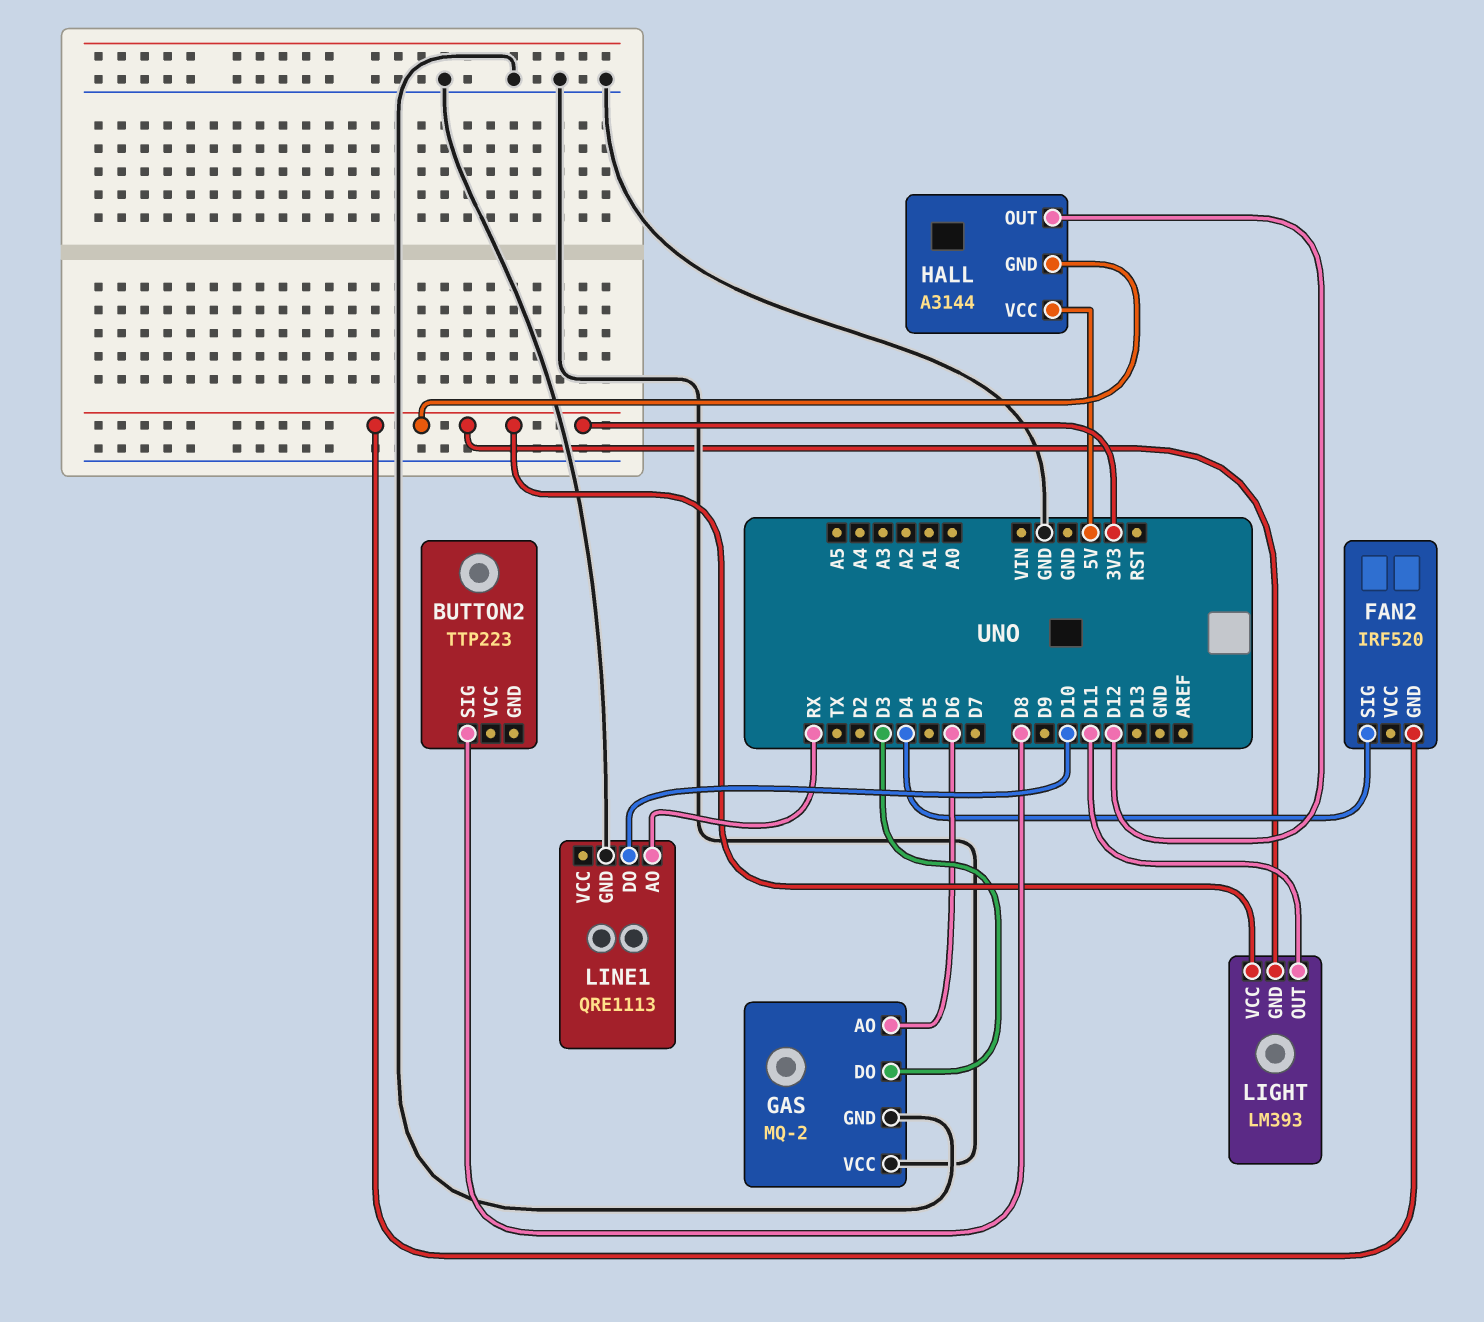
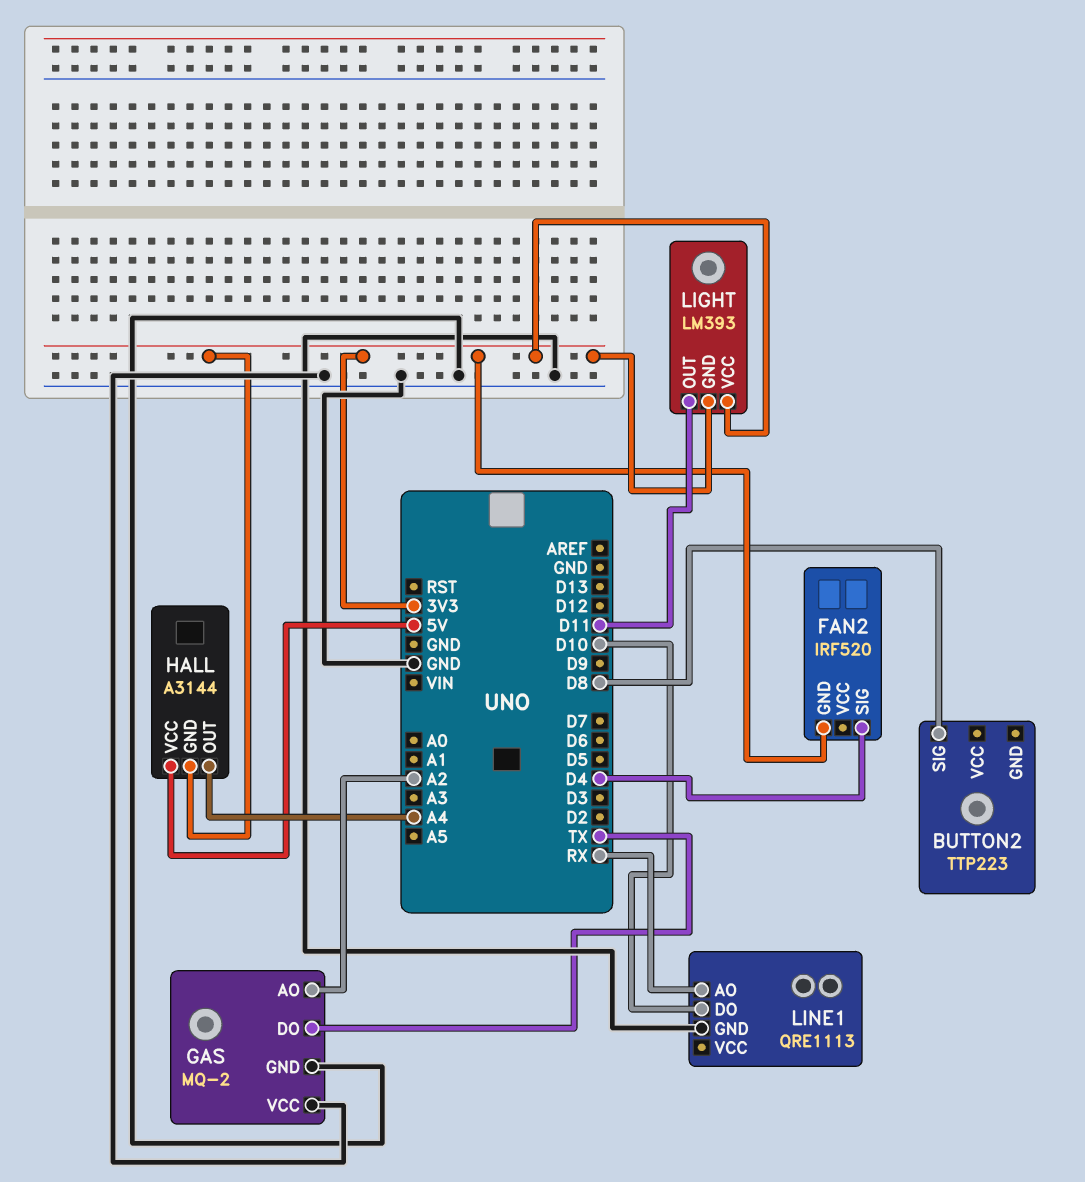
GAS pin AO: D6 -> A2
GAS pin DO: D3 -> TX
HALL pin OUT: D12 -> A4

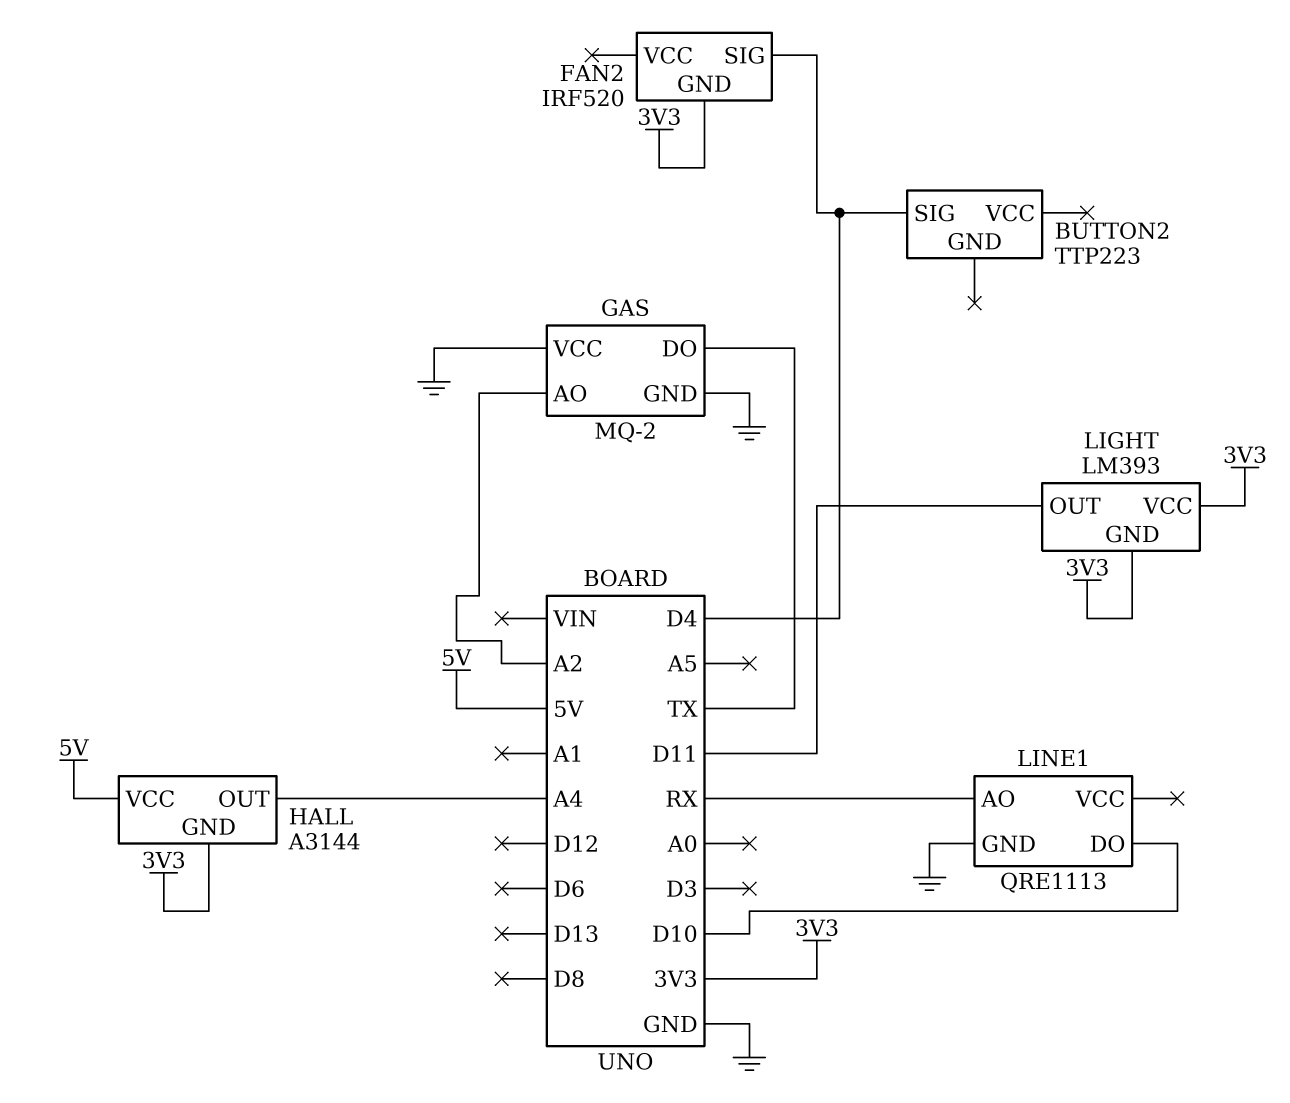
BUTTON2 pin SIG: D8 -> D4

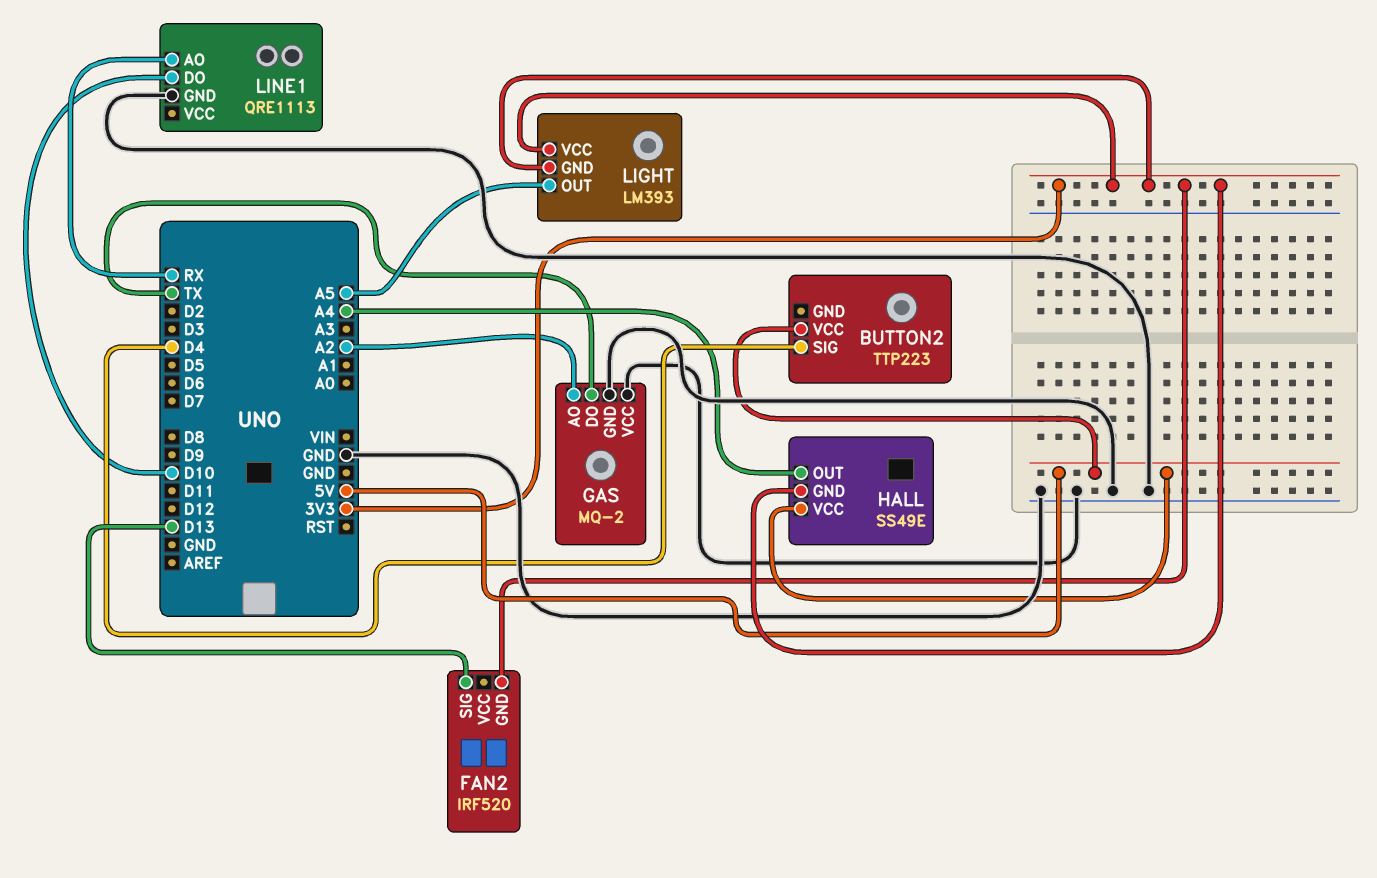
BUTTON2 pin VCC: none -> 5V
FAN2 pin SIG: D4 -> D13
HALL: A3144 -> SS49E
LIGHT pin OUT: D11 -> A5

